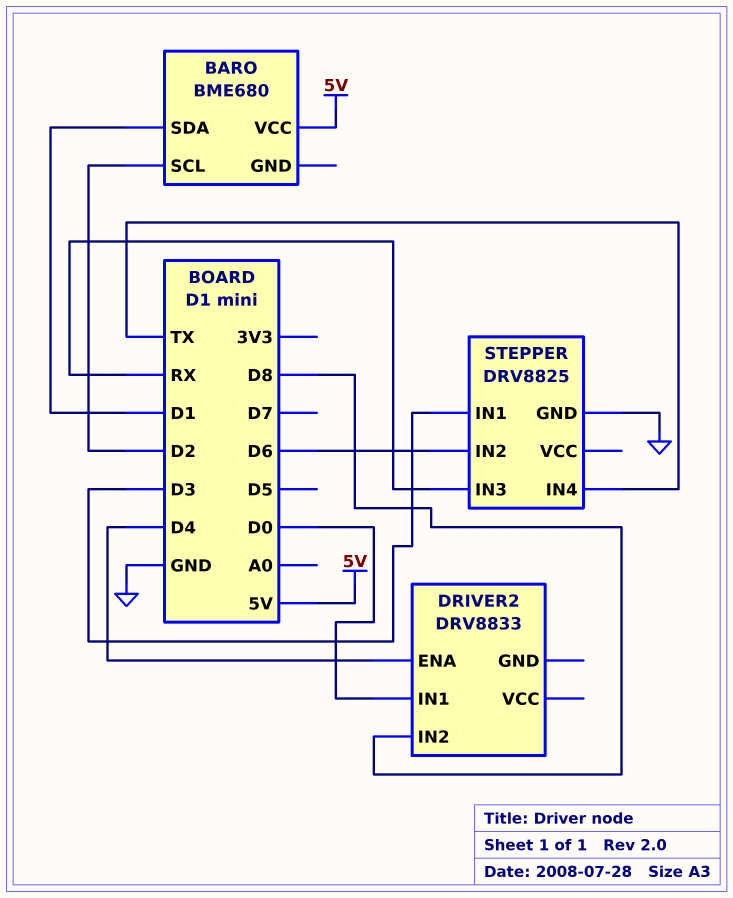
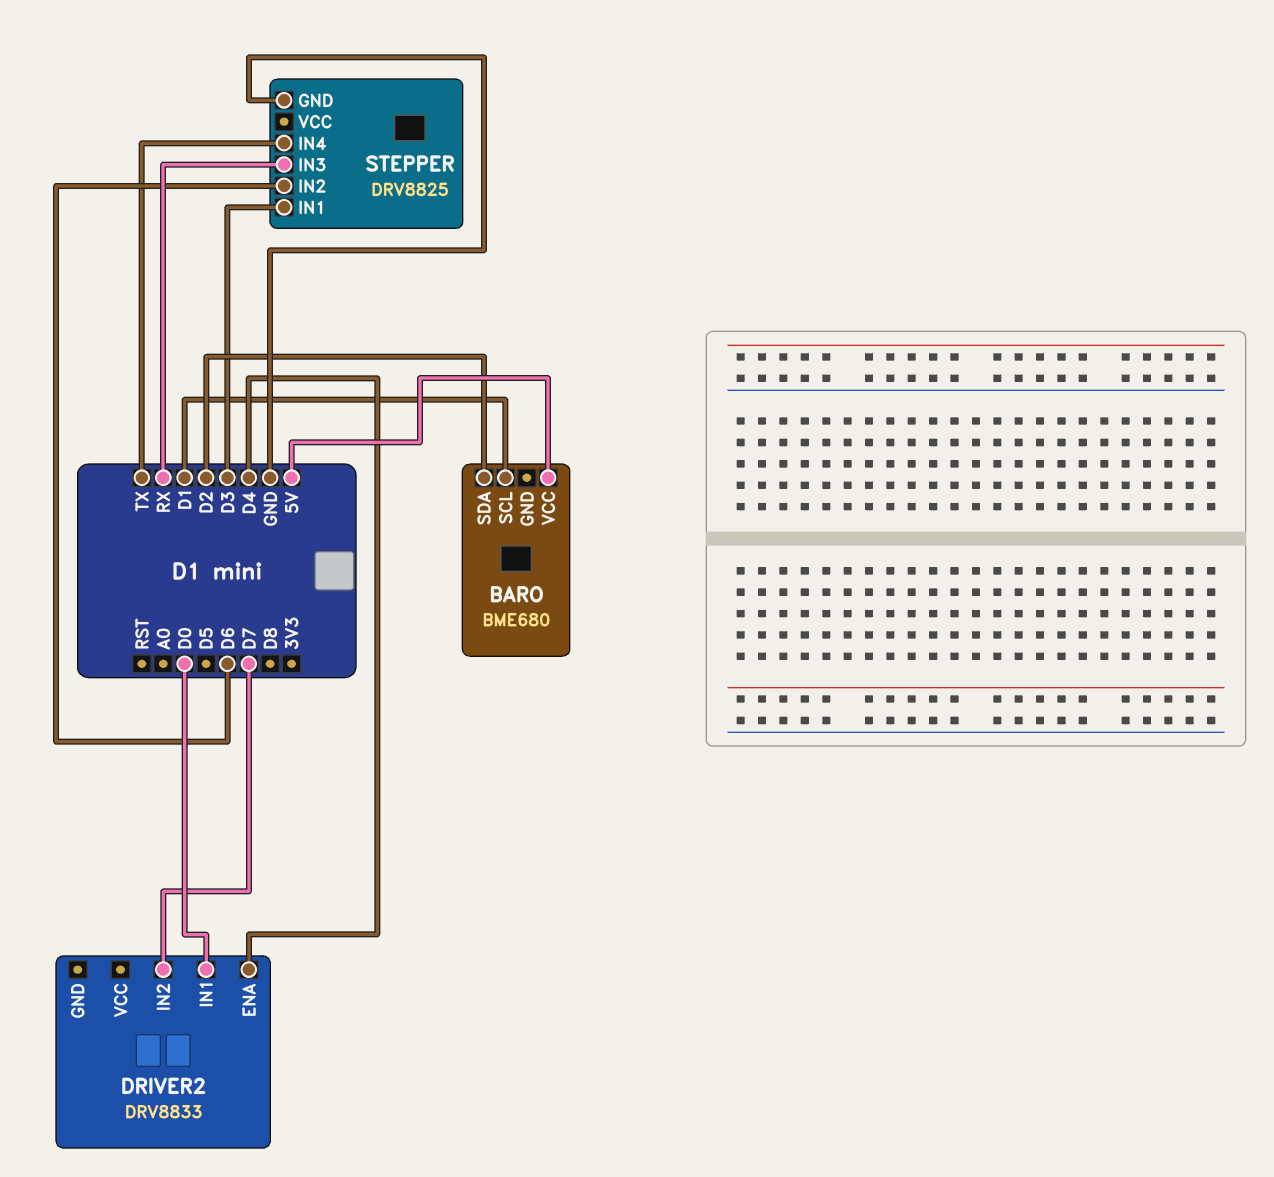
BARO pin SCL: D2 -> D1
BARO pin SDA: D1 -> D2
DRIVER2 pin IN2: D8 -> D7

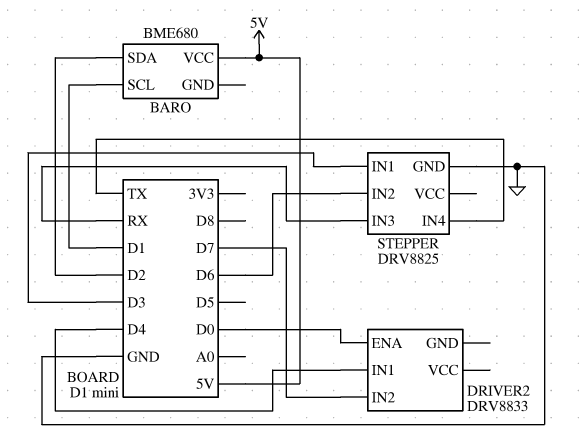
DRIVER2 pin ENA: D4 -> D0
DRIVER2 pin IN1: D0 -> D4

